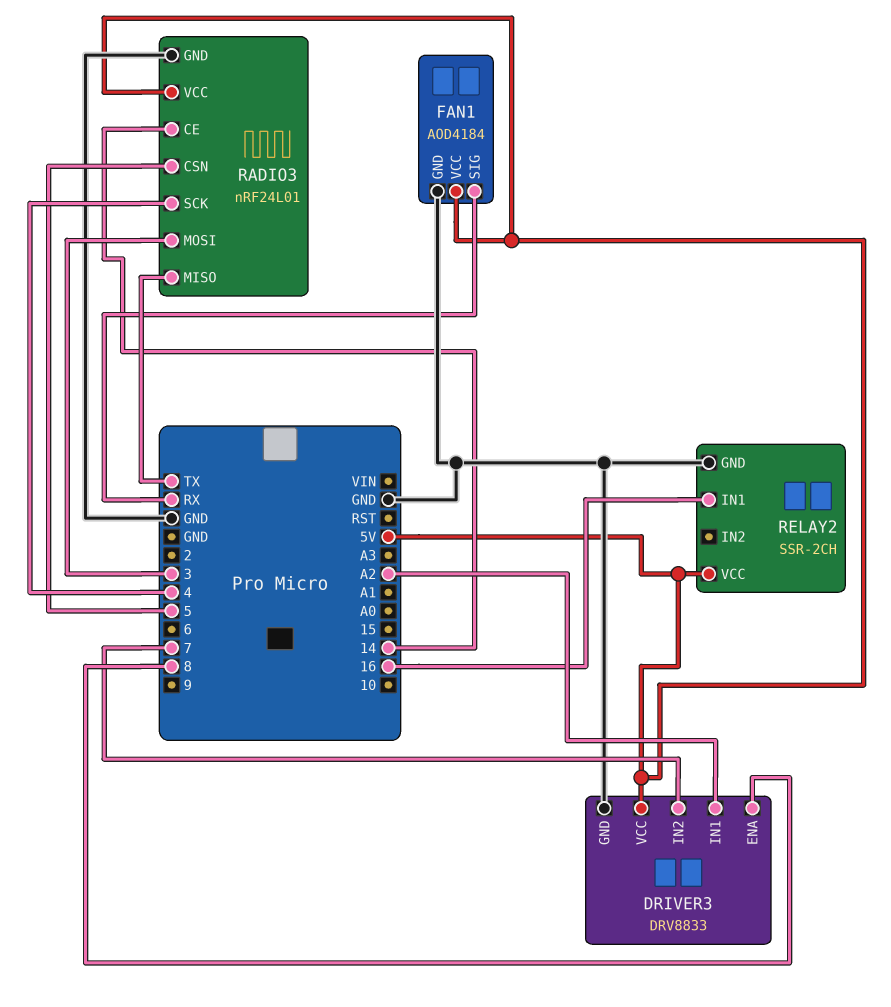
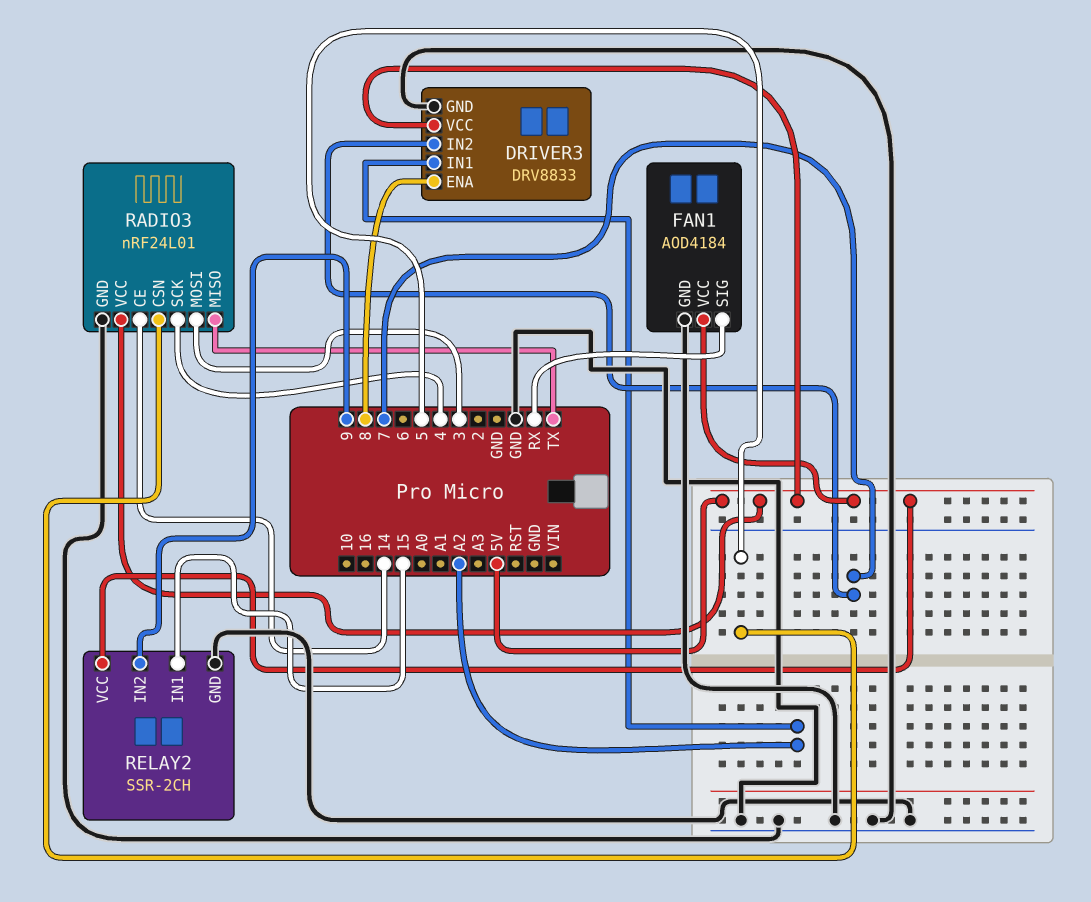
RELAY2 pin IN1: 16 -> 15
RELAY2 pin IN2: none -> 9

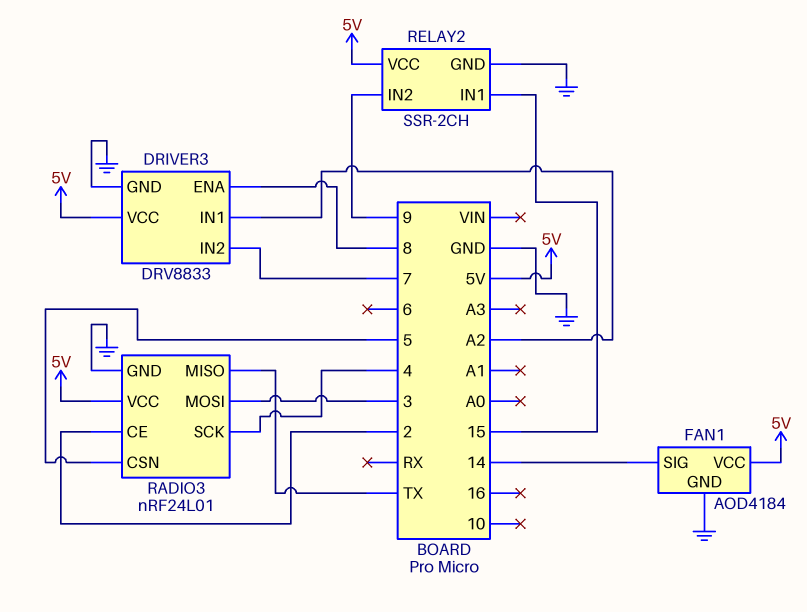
FAN1 pin SIG: RX -> 14
RADIO3 pin CE: 14 -> 2

